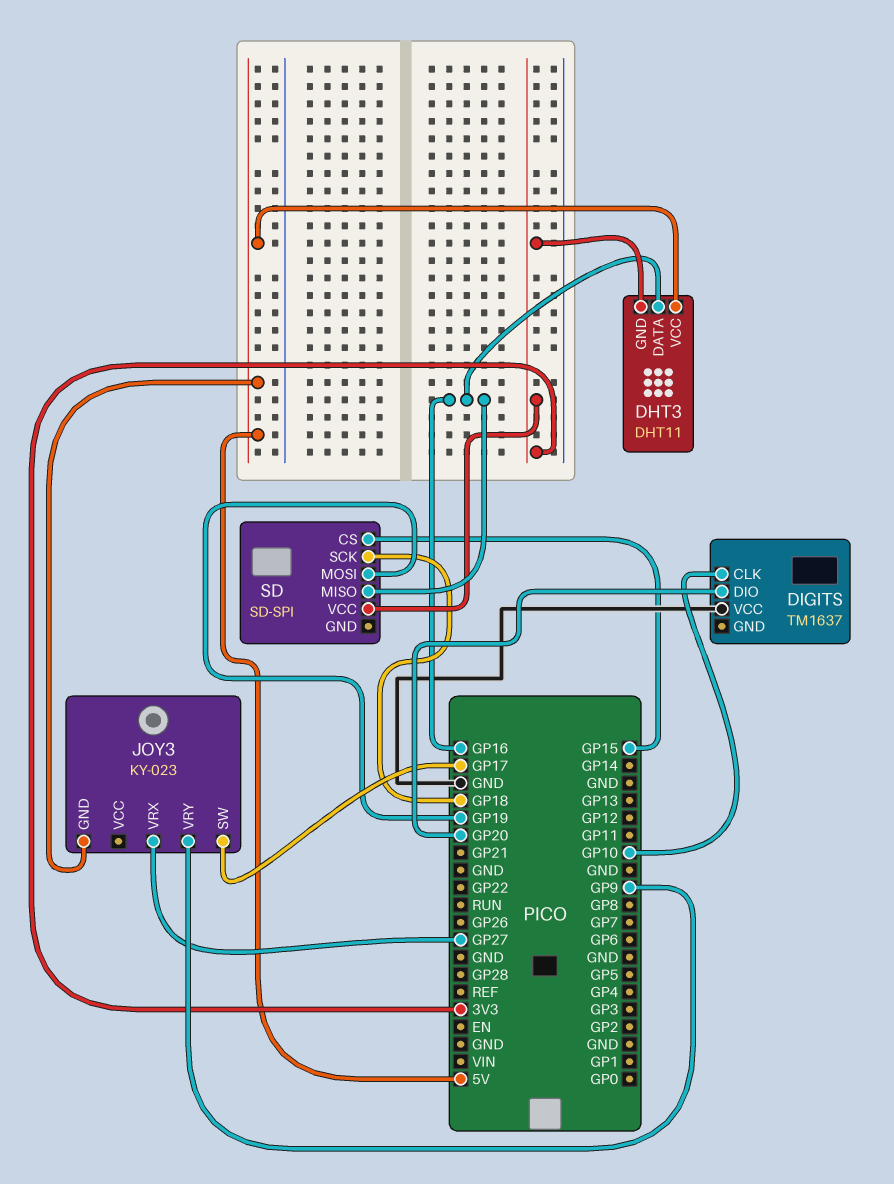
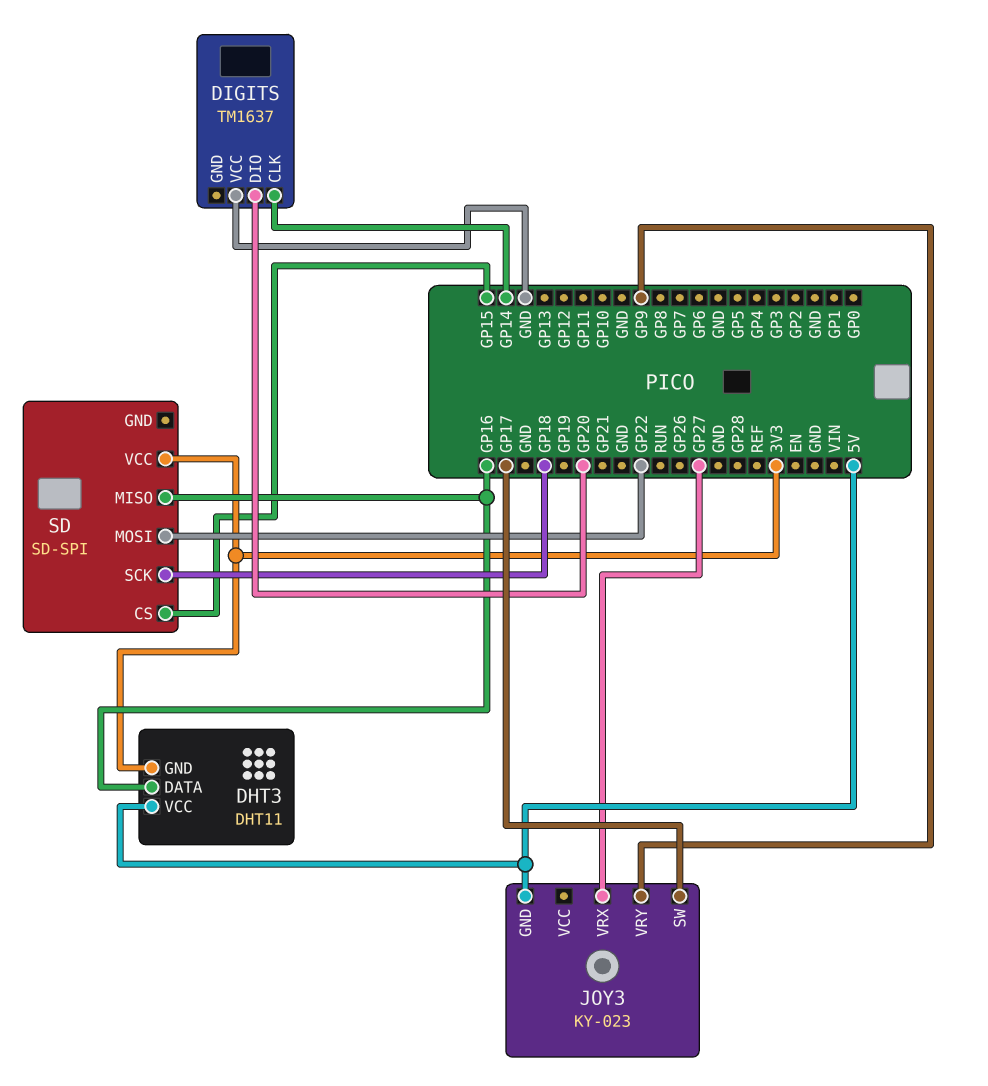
DIGITS pin CLK: GP10 -> GP14
SD pin MOSI: GP19 -> GP22

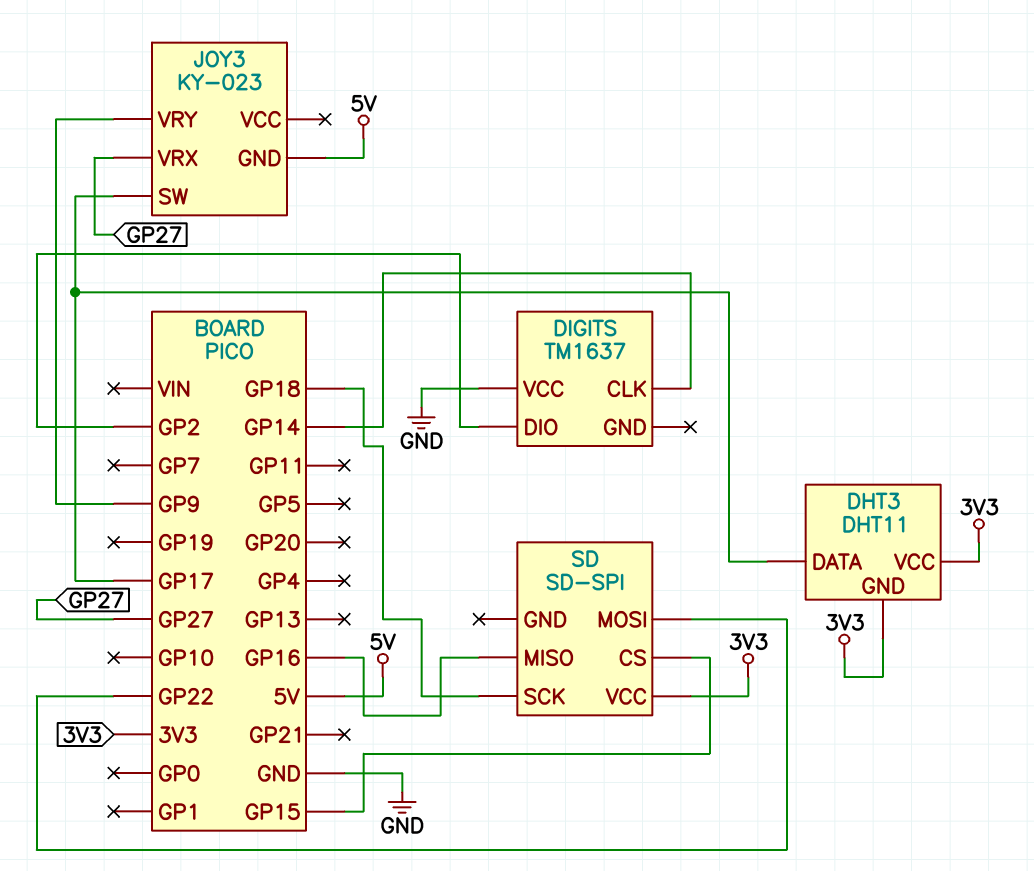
DHT3 pin DATA: GP16 -> GP17
DHT3 pin VCC: 5V -> 3V3
DIGITS pin DIO: GP20 -> GP2

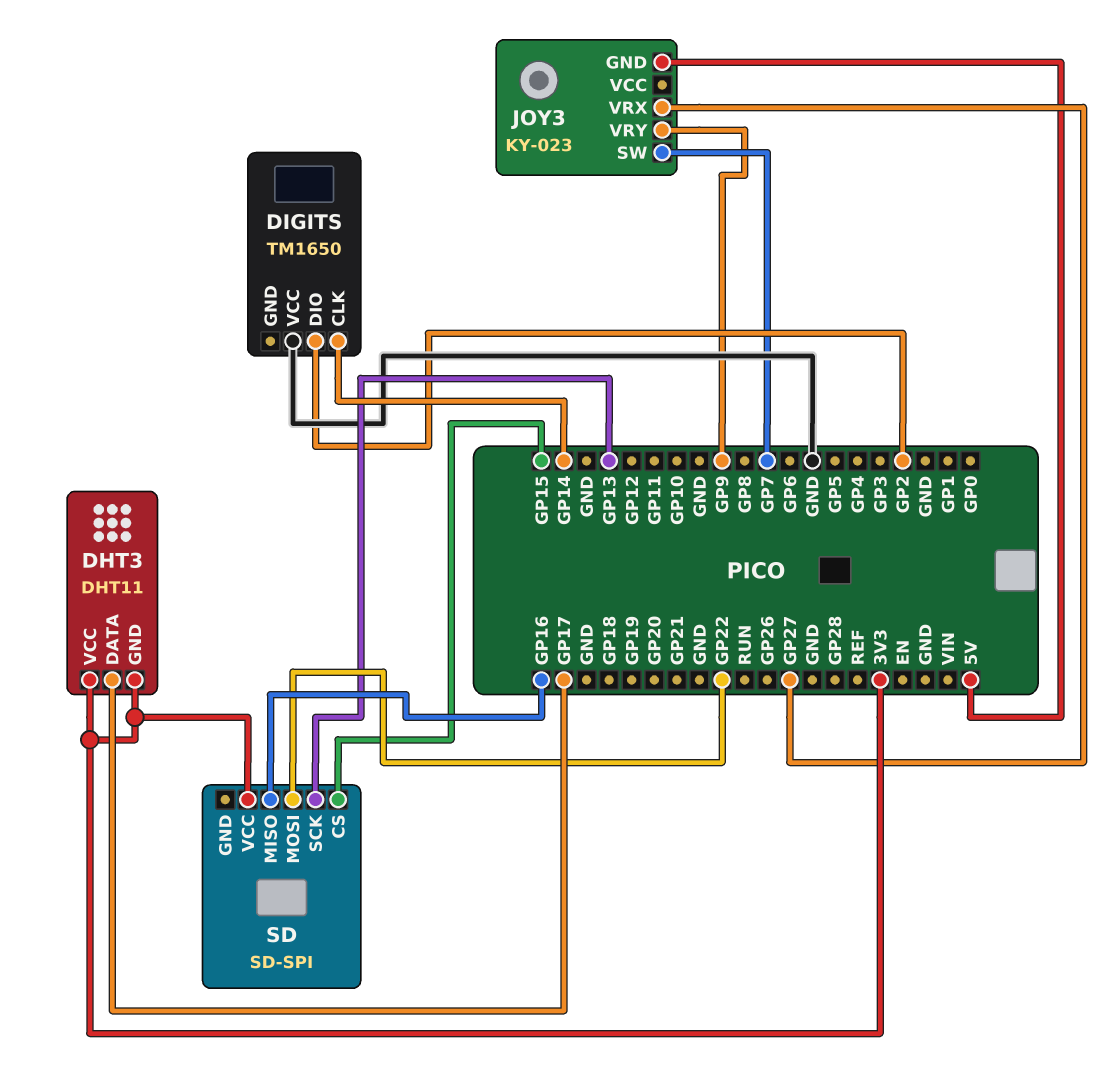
DIGITS: TM1637 -> TM1650
JOY3 pin SW: GP17 -> GP7
SD pin SCK: GP18 -> GP13

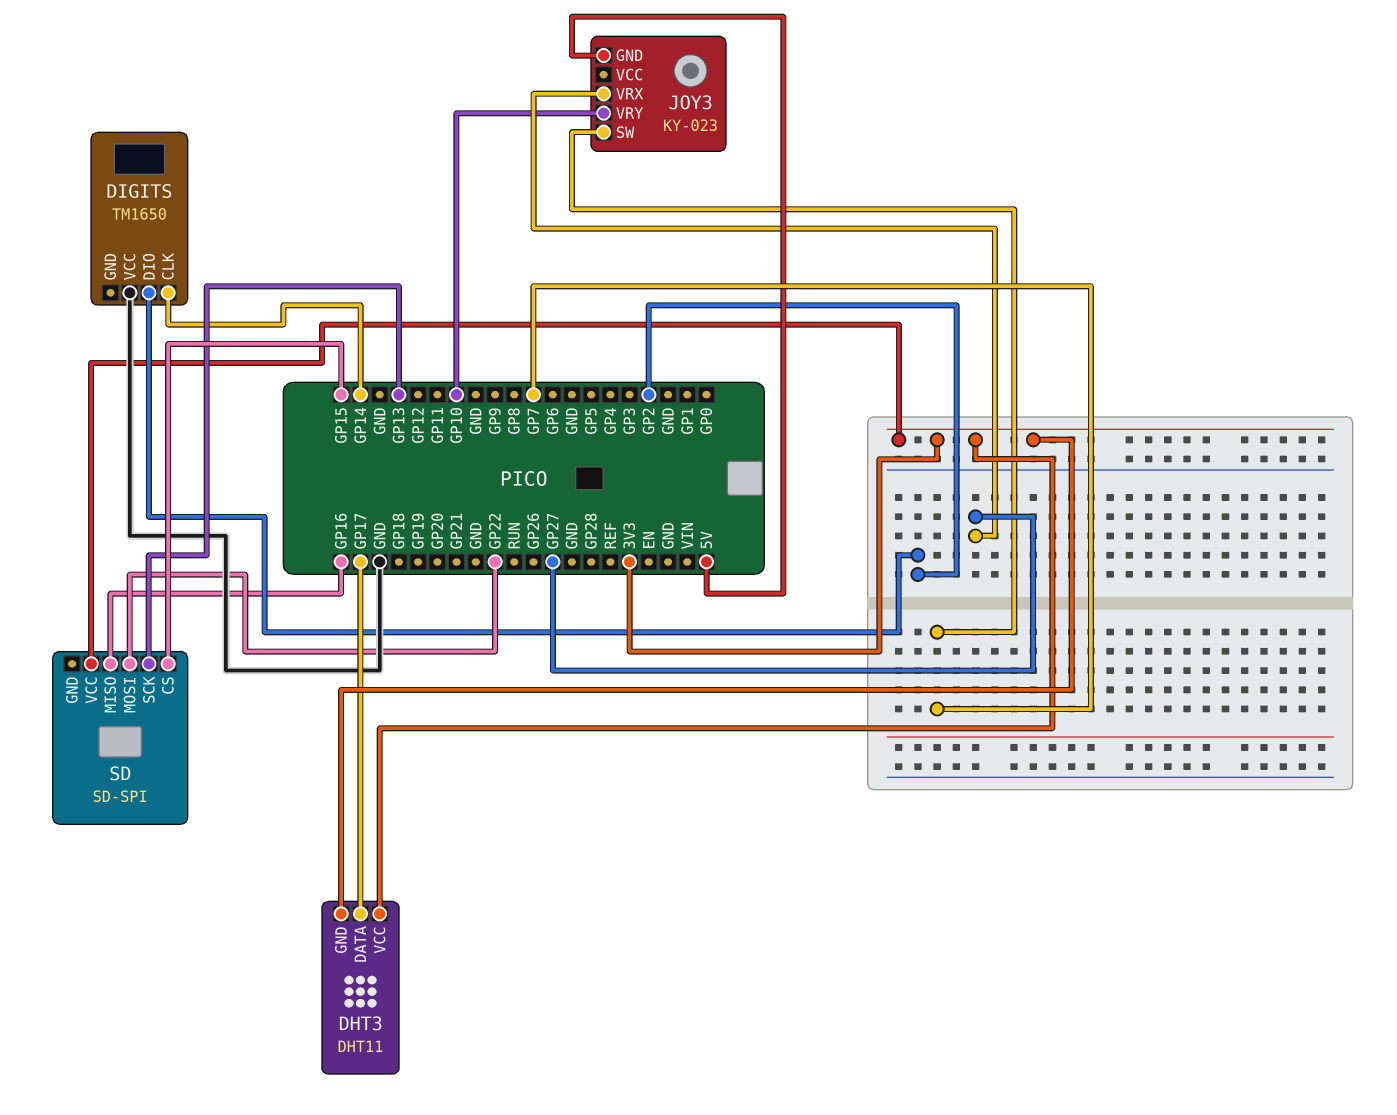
JOY3 pin VRY: GP9 -> GP10

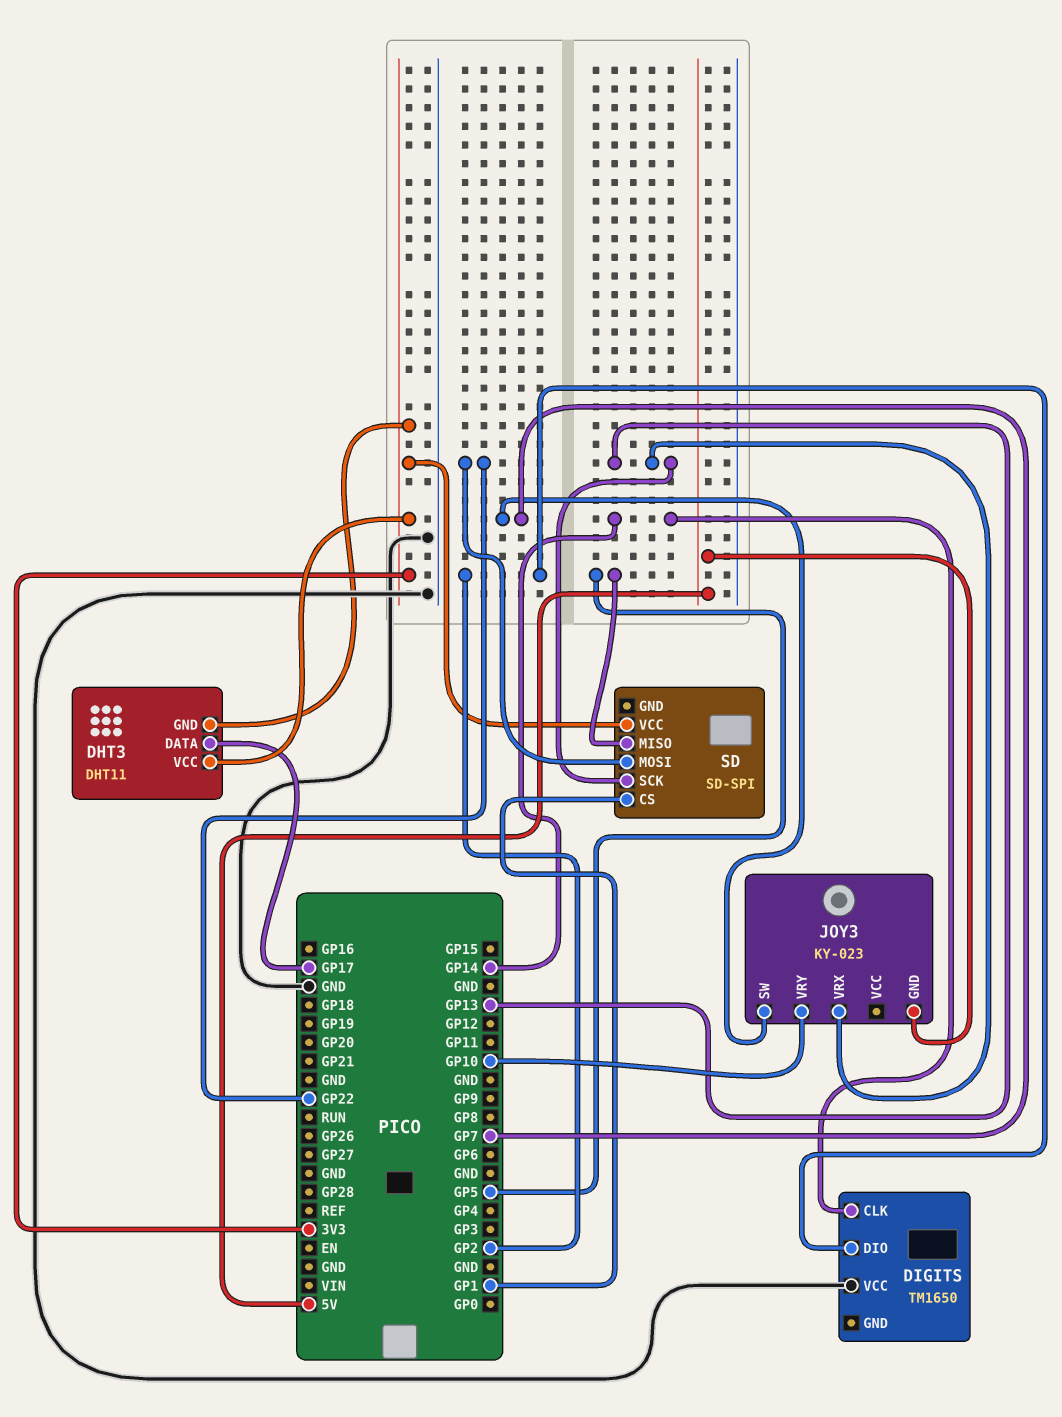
JOY3 pin VRX: GP27 -> GP13
SD pin CS: GP15 -> GP1
SD pin MISO: GP16 -> GP5

